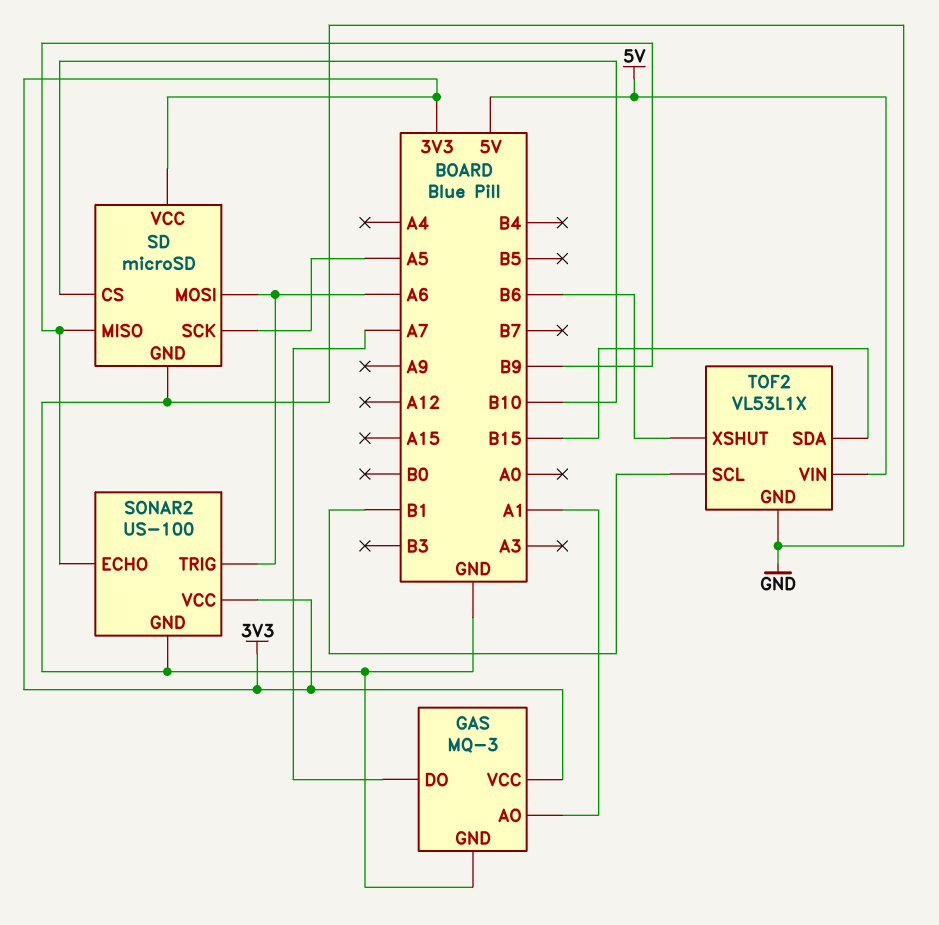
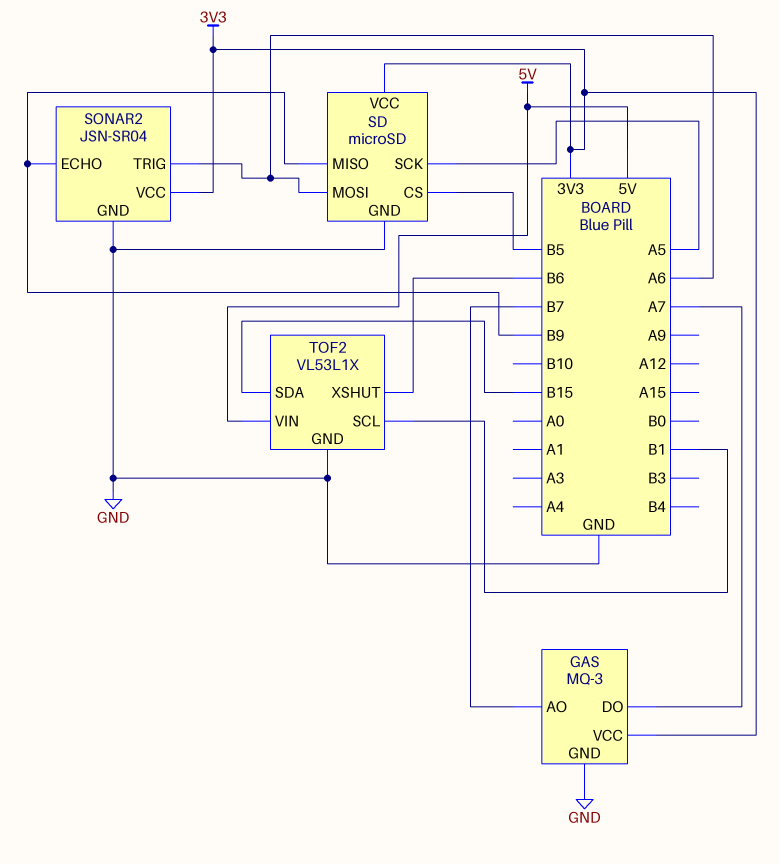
GAS pin AO: A1 -> B7
SD pin CS: B10 -> B5
SONAR2: US-100 -> JSN-SR04

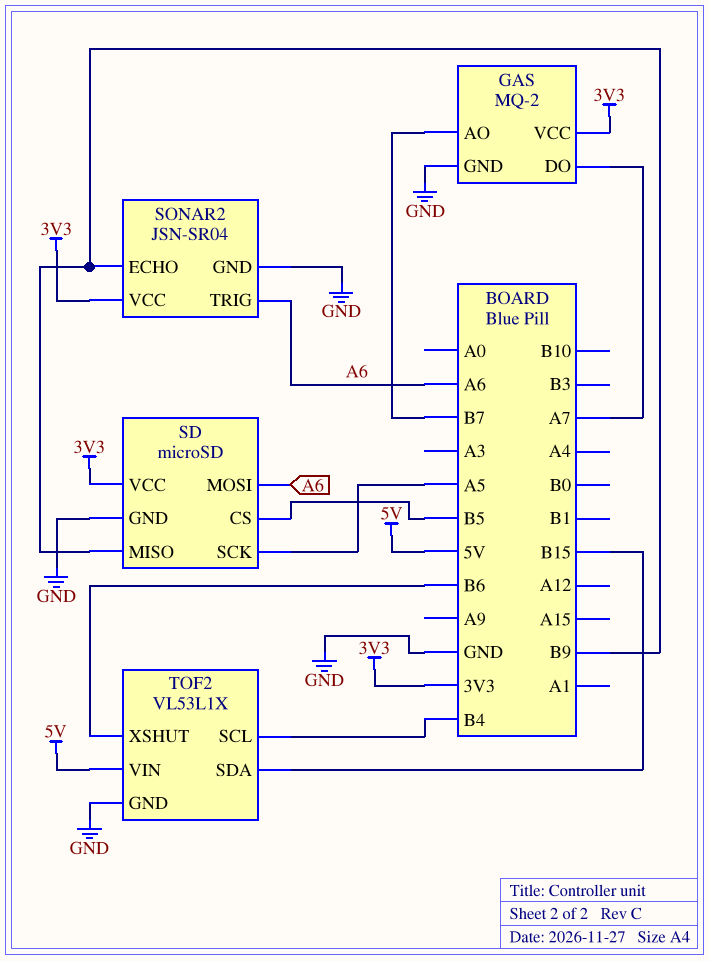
GAS: MQ-3 -> MQ-2
TOF2 pin SCL: B1 -> B4

